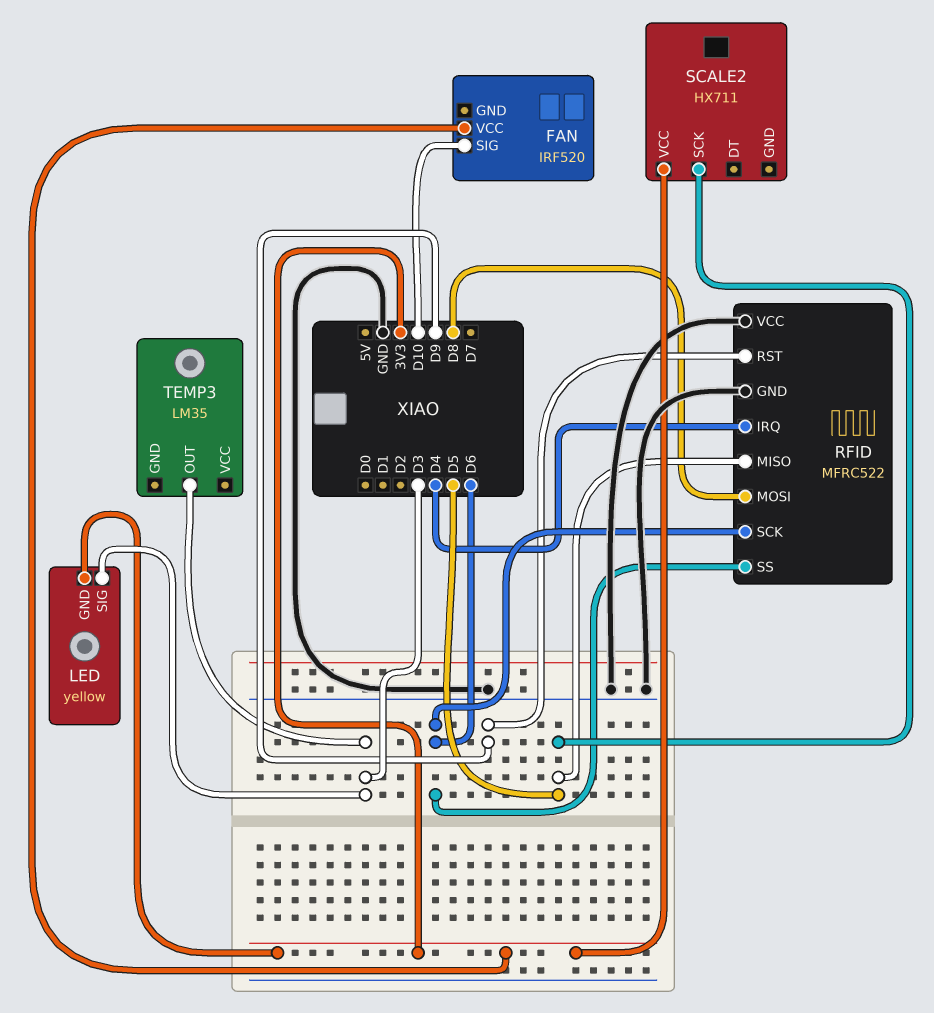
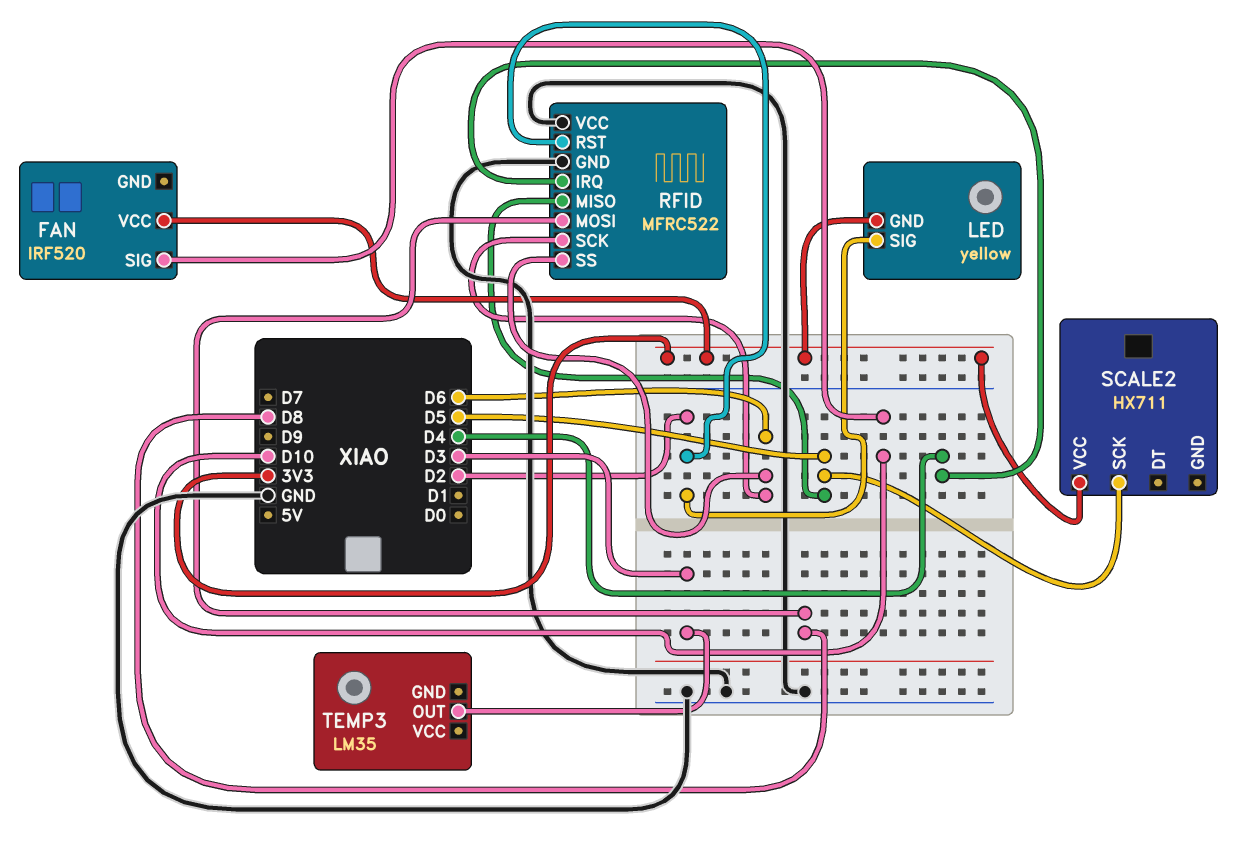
LED pin SIG: D3 -> D2
RFID pin RST: D9 -> D2

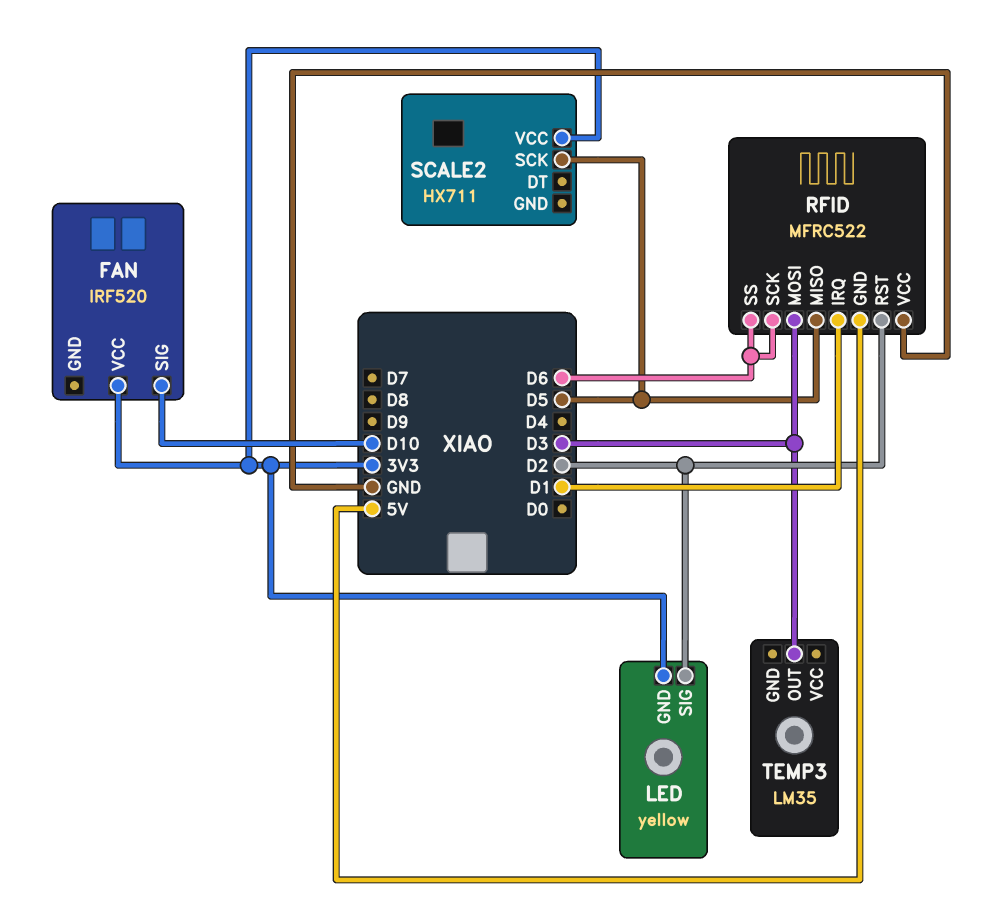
RFID pin GND: GND -> 5V
RFID pin IRQ: D4 -> D1
RFID pin MOSI: D8 -> D3

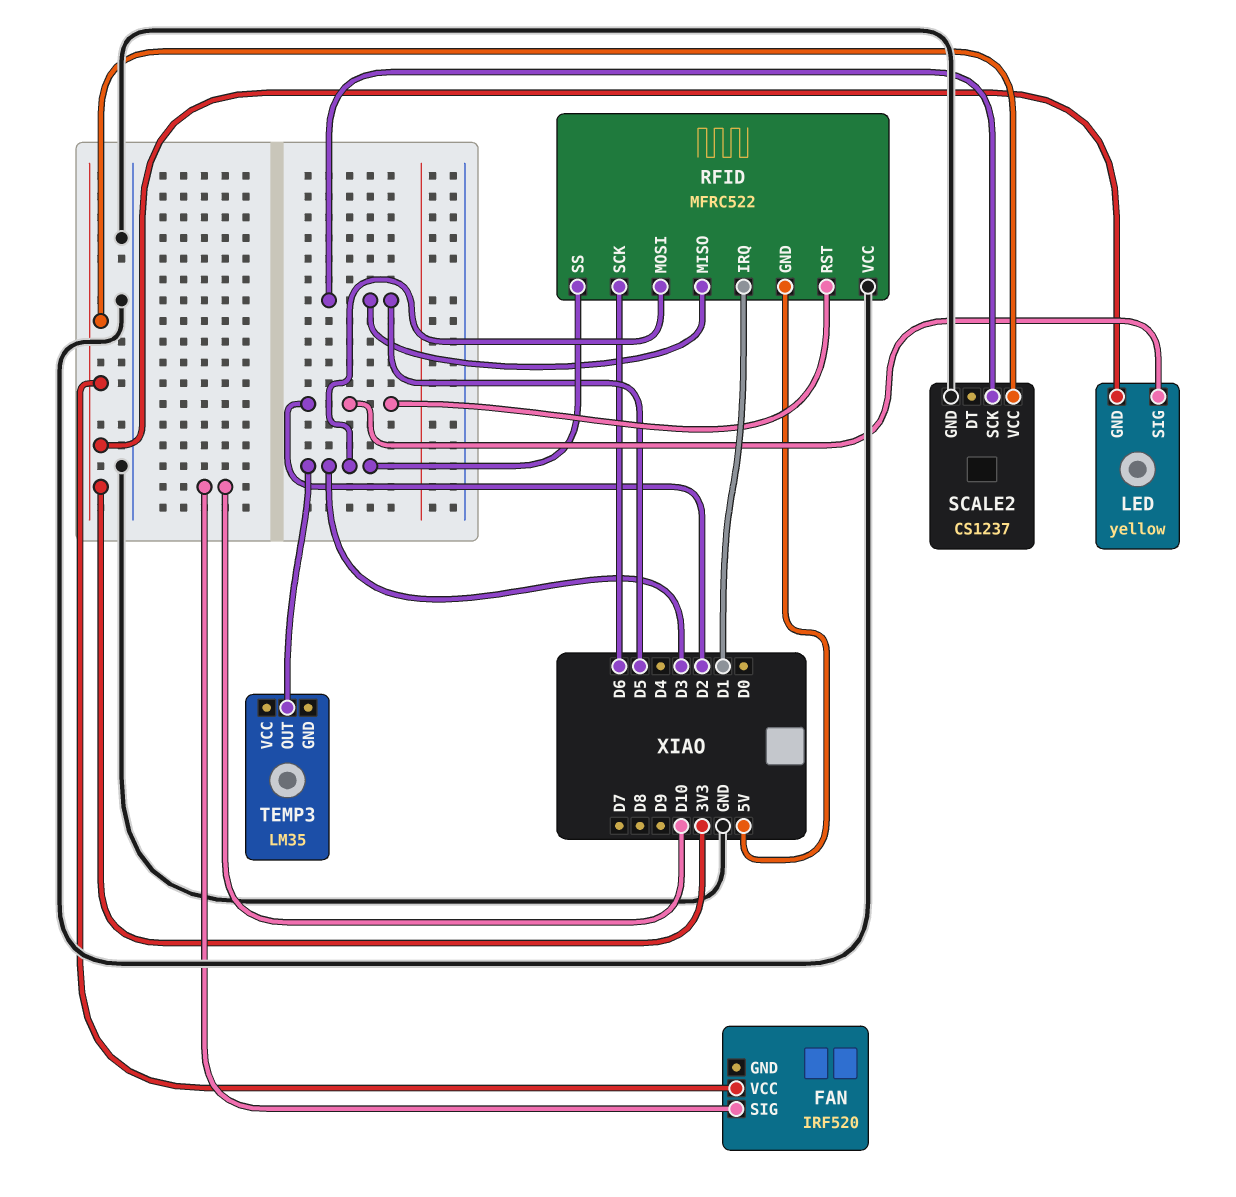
RFID pin SS: D6 -> D3
SCALE2: HX711 -> CS1237
SCALE2 pin GND: none -> GND

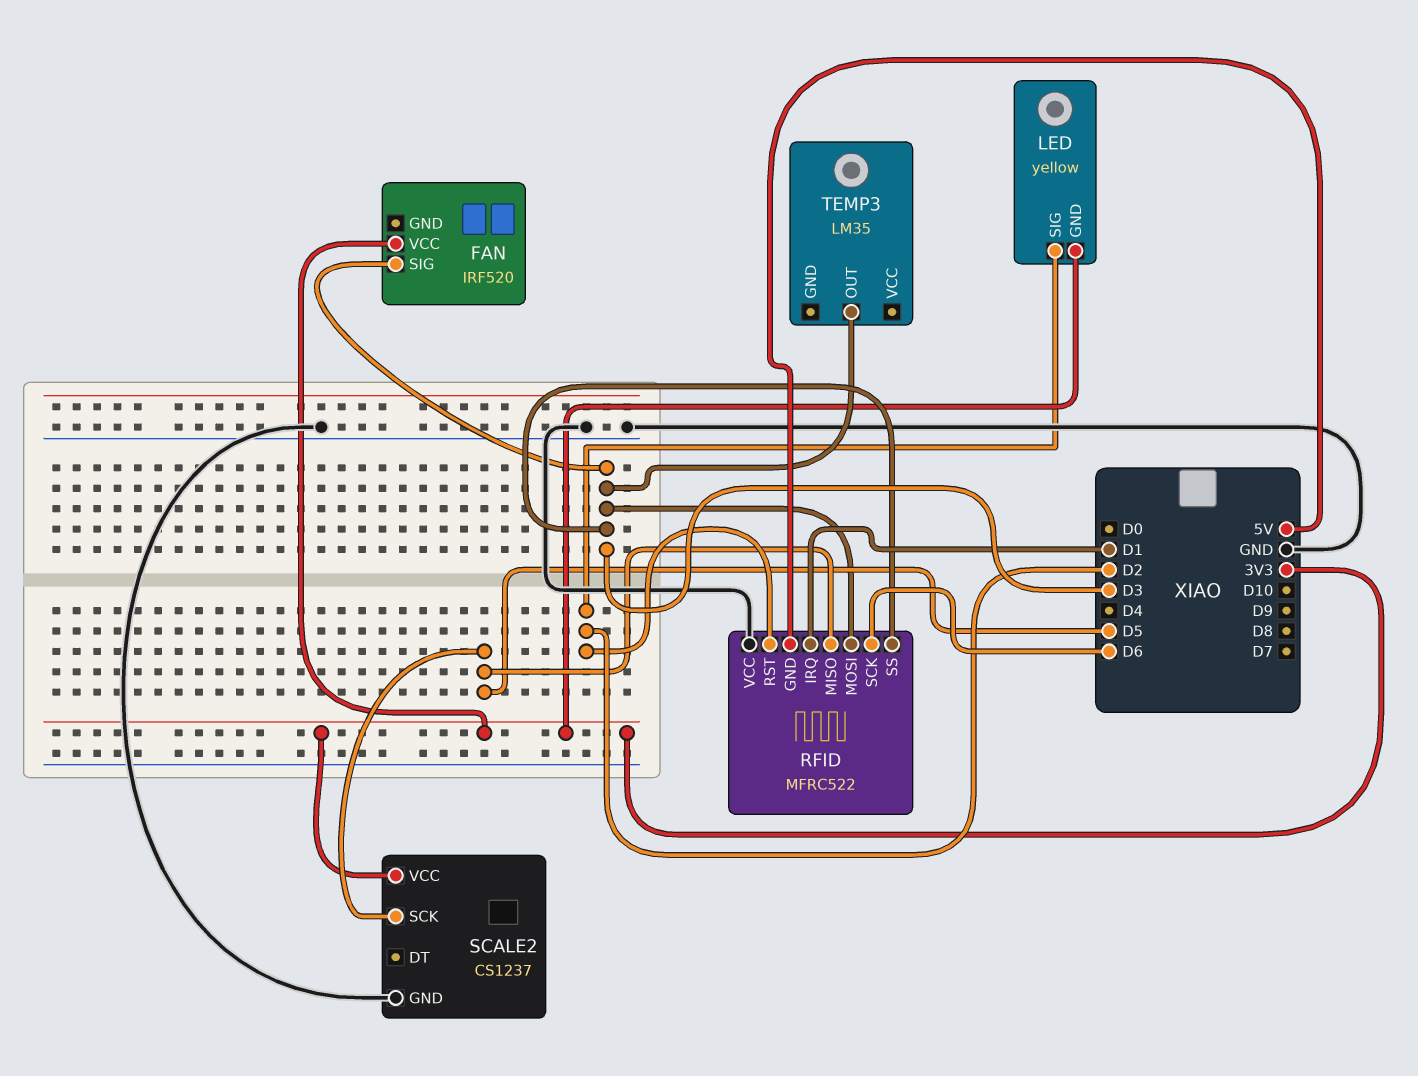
FAN pin SIG: D10 -> D3

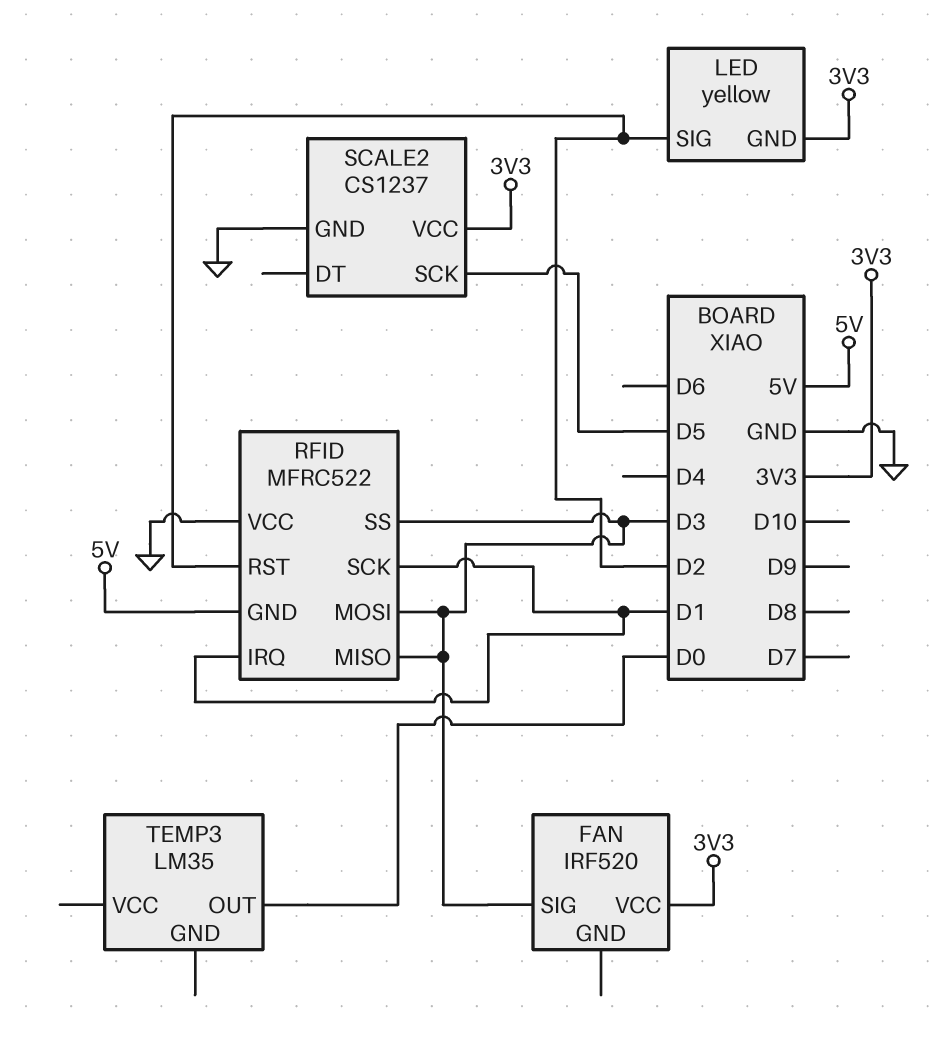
RFID pin MISO: D5 -> D3
RFID pin SCK: D6 -> D1
TEMP3 pin OUT: D3 -> D0

